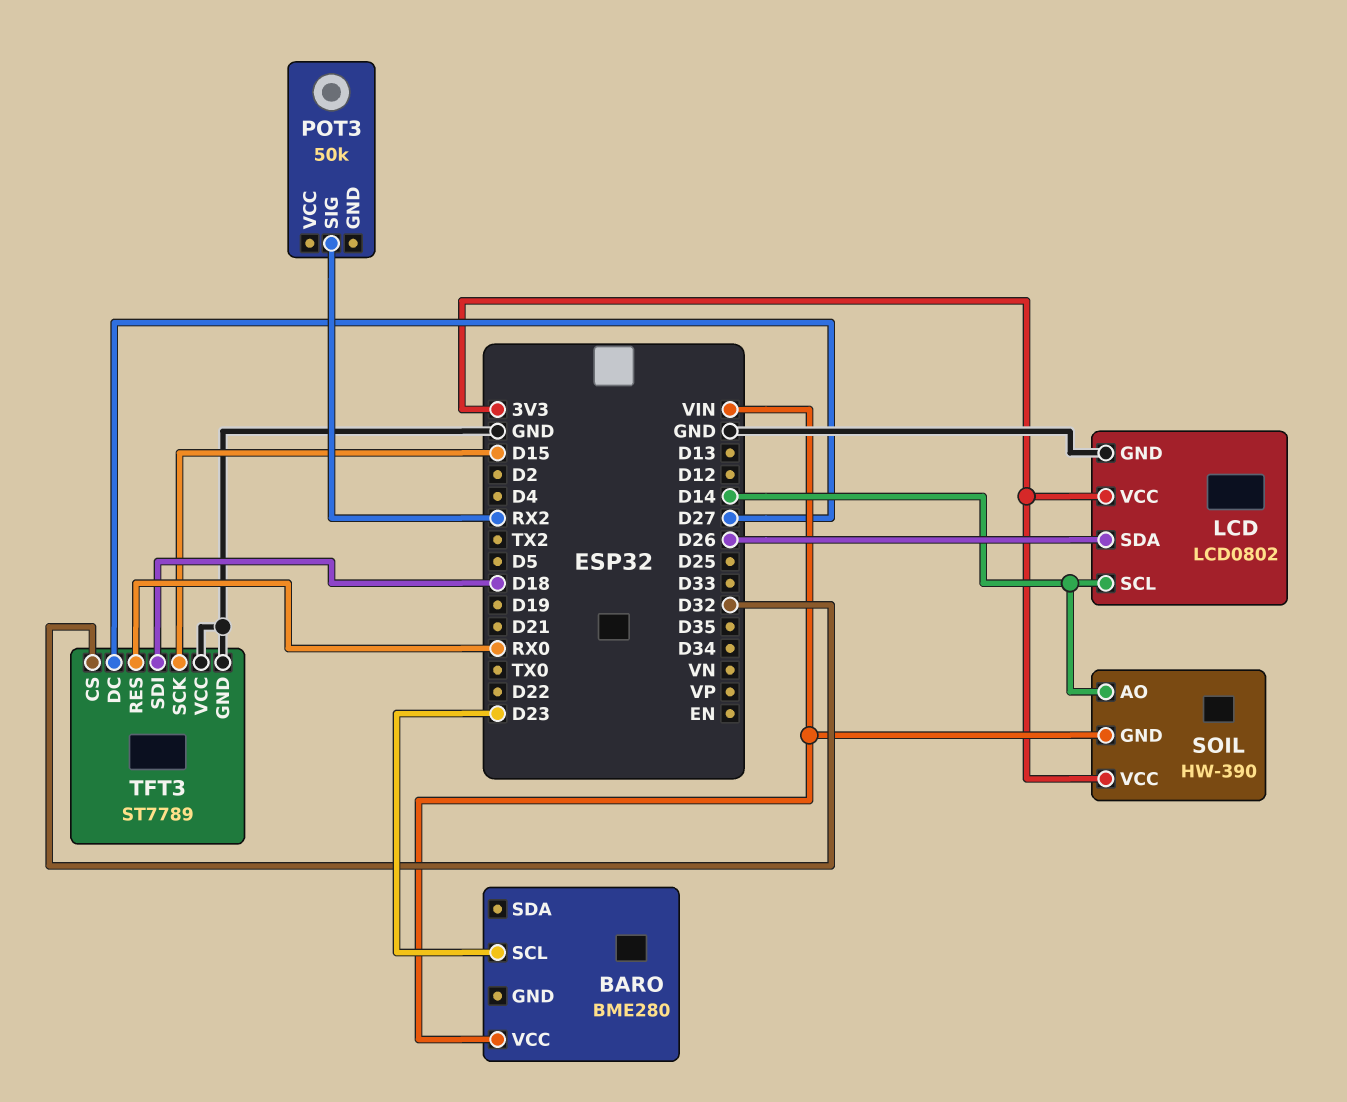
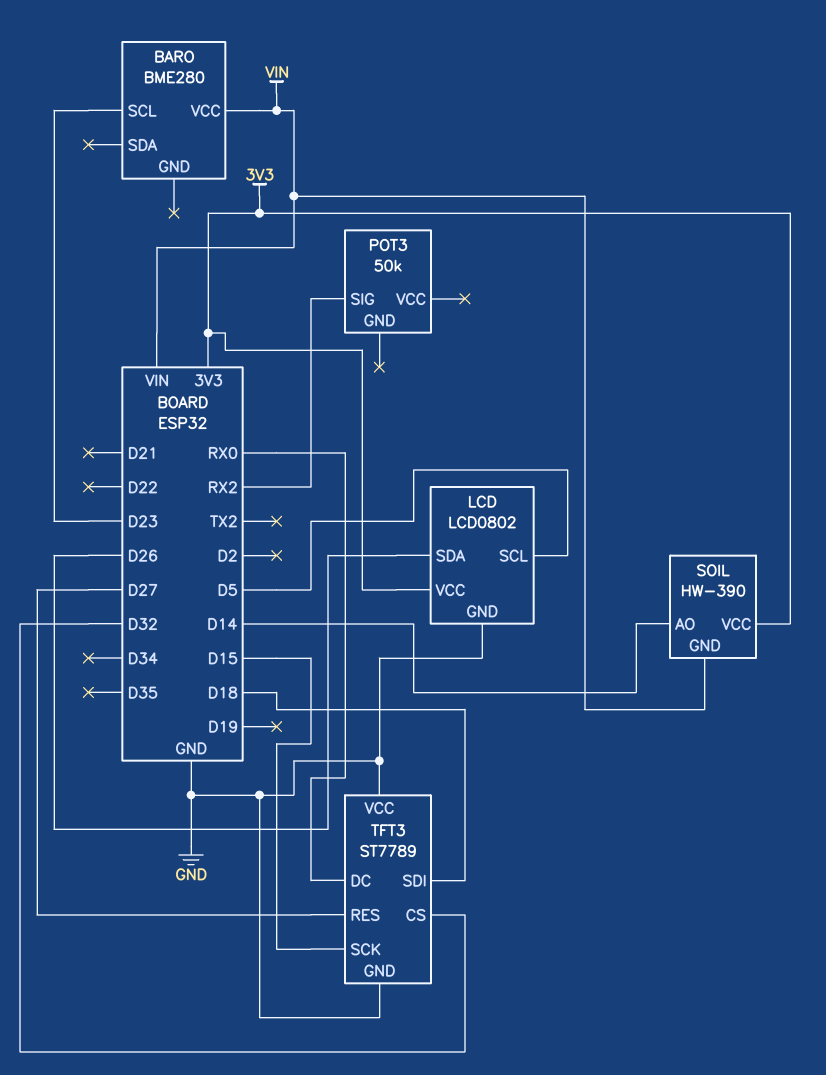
LCD pin SCL: D14 -> D5
TFT3 pin DC: D27 -> RX0
TFT3 pin RES: RX0 -> D27

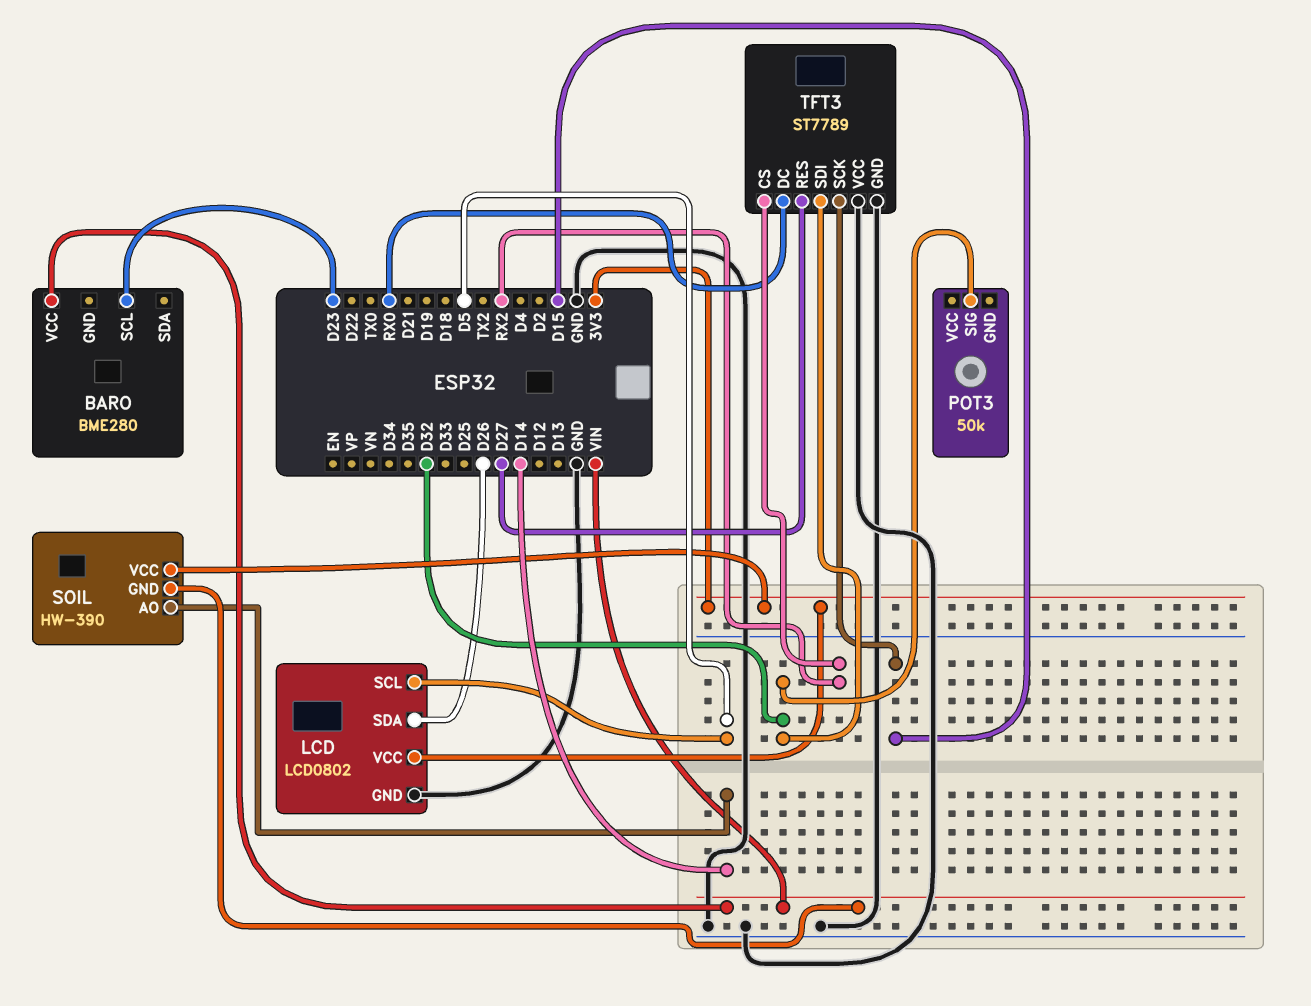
POT3 pin SIG: RX2 -> D32
TFT3 pin CS: D32 -> RX2
TFT3 pin SDI: D18 -> D32

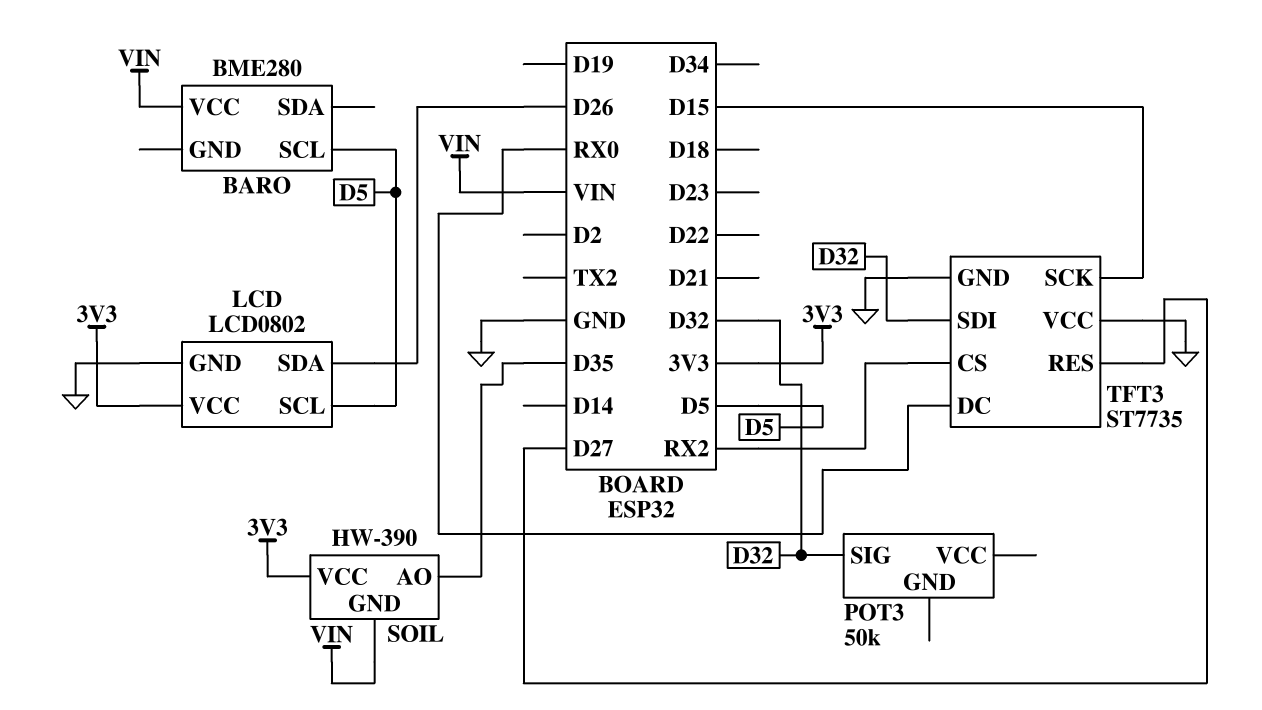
BARO pin SCL: D23 -> D5
SOIL pin AO: D14 -> D35
TFT3: ST7789 -> ST7735

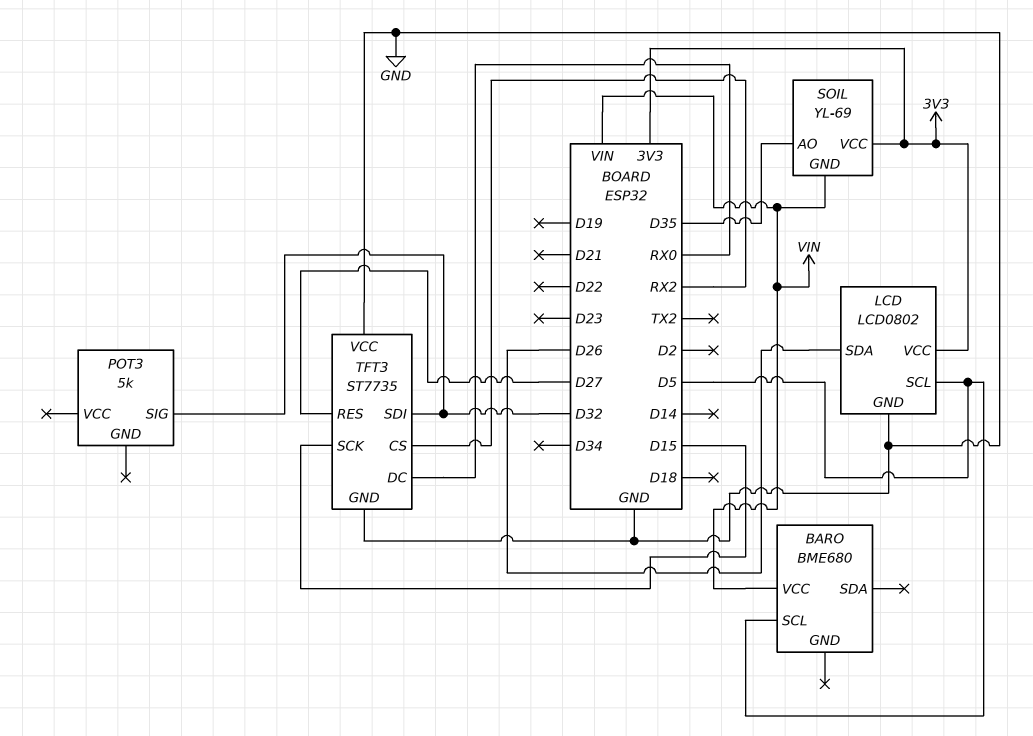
BARO: BME280 -> BME680
POT3: 50k -> 5k
SOIL: HW-390 -> YL-69

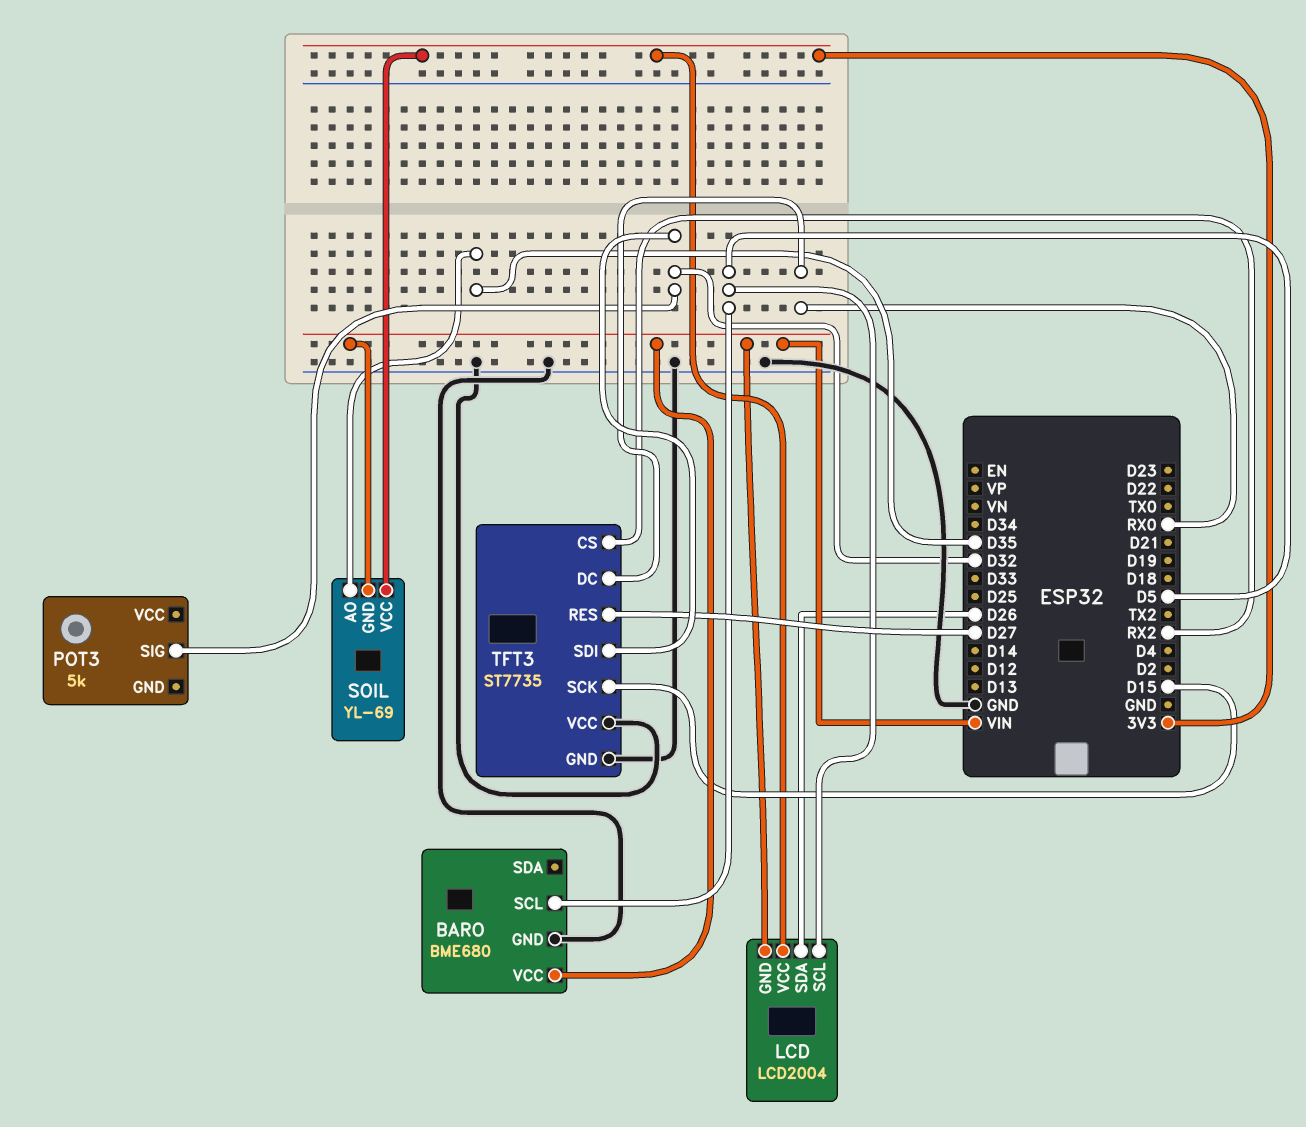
BARO pin GND: none -> GND
LCD: LCD0802 -> LCD2004
LCD pin GND: GND -> VIN

